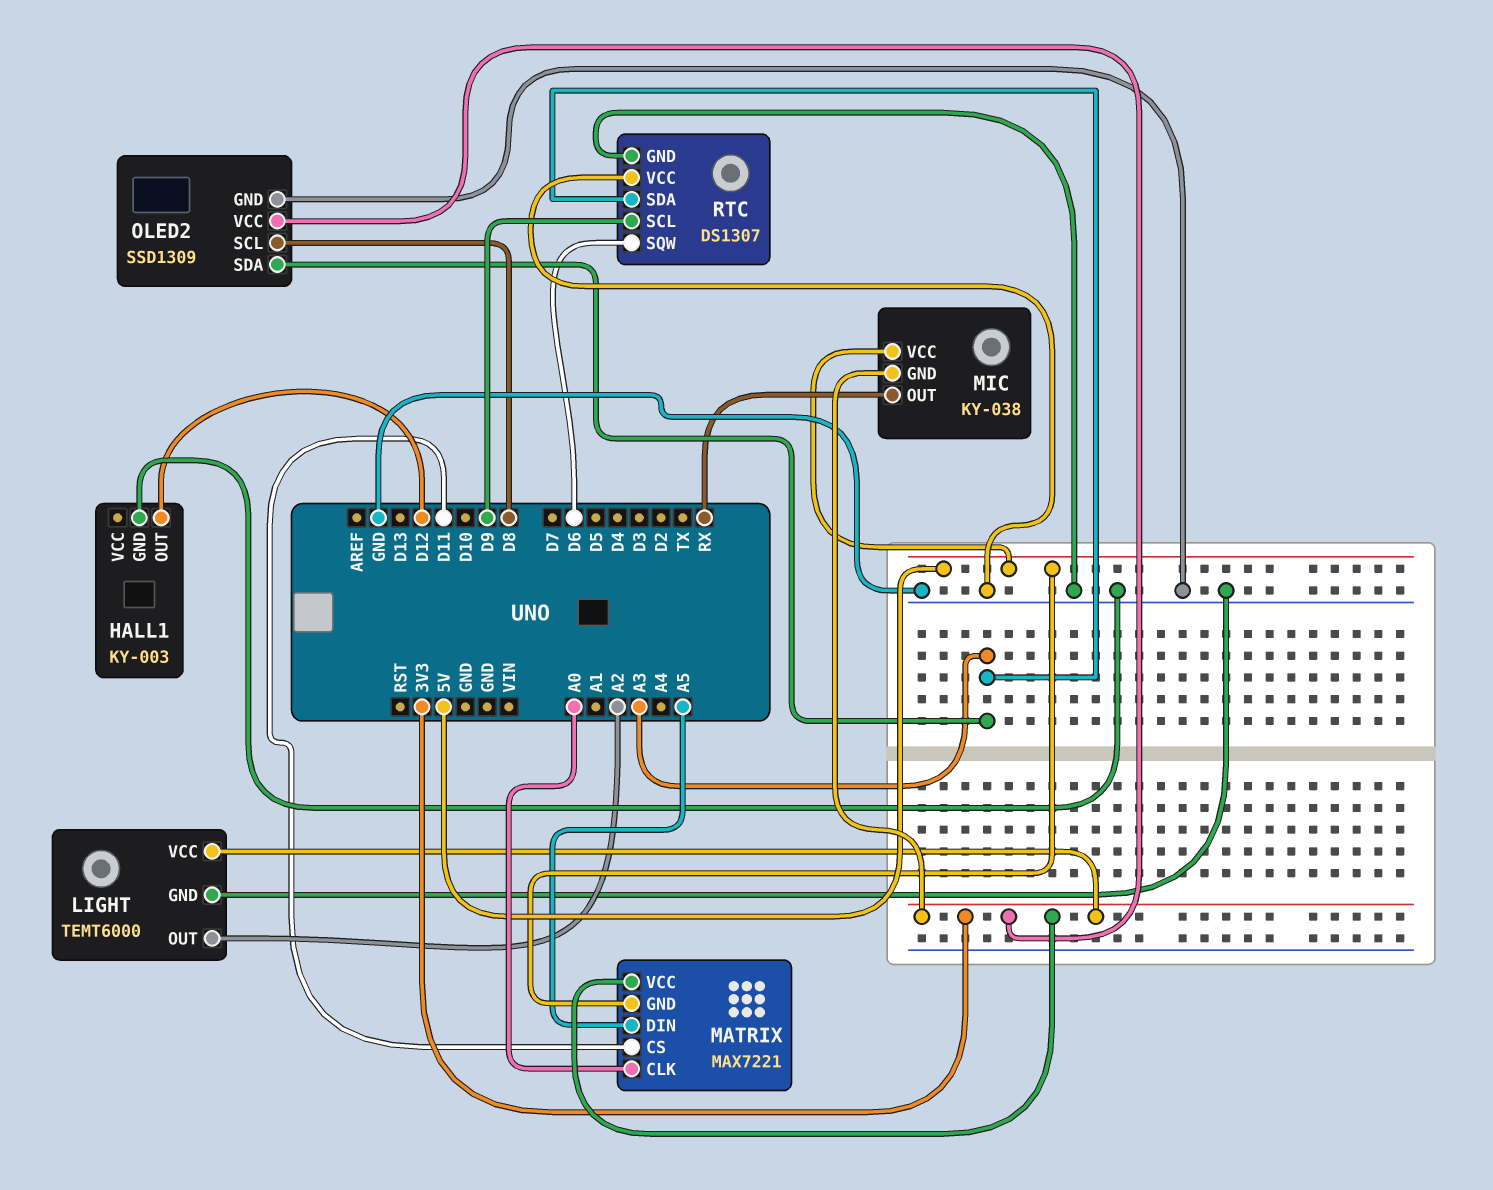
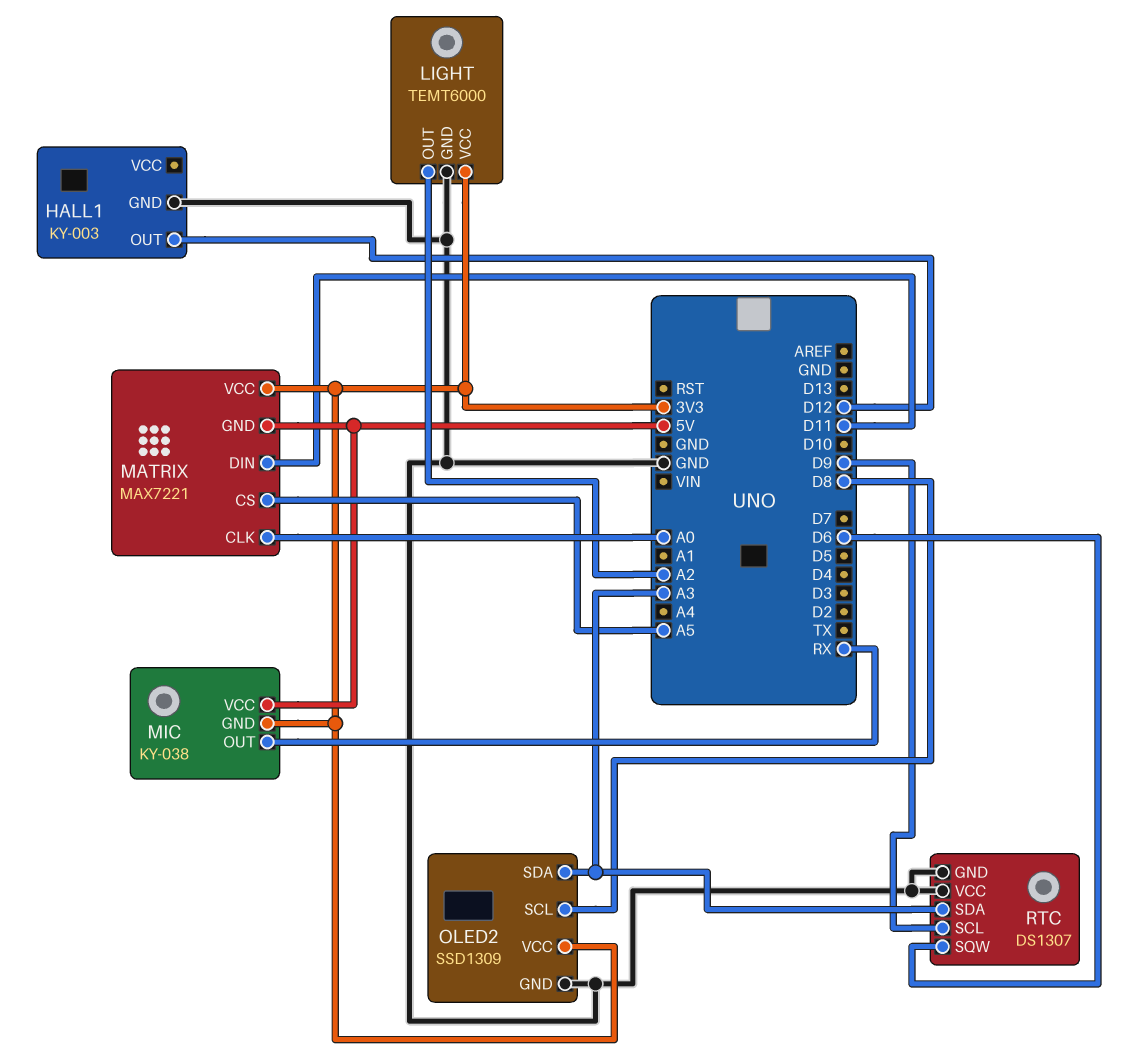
MATRIX pin CS: D11 -> A5
MATRIX pin DIN: A5 -> D11

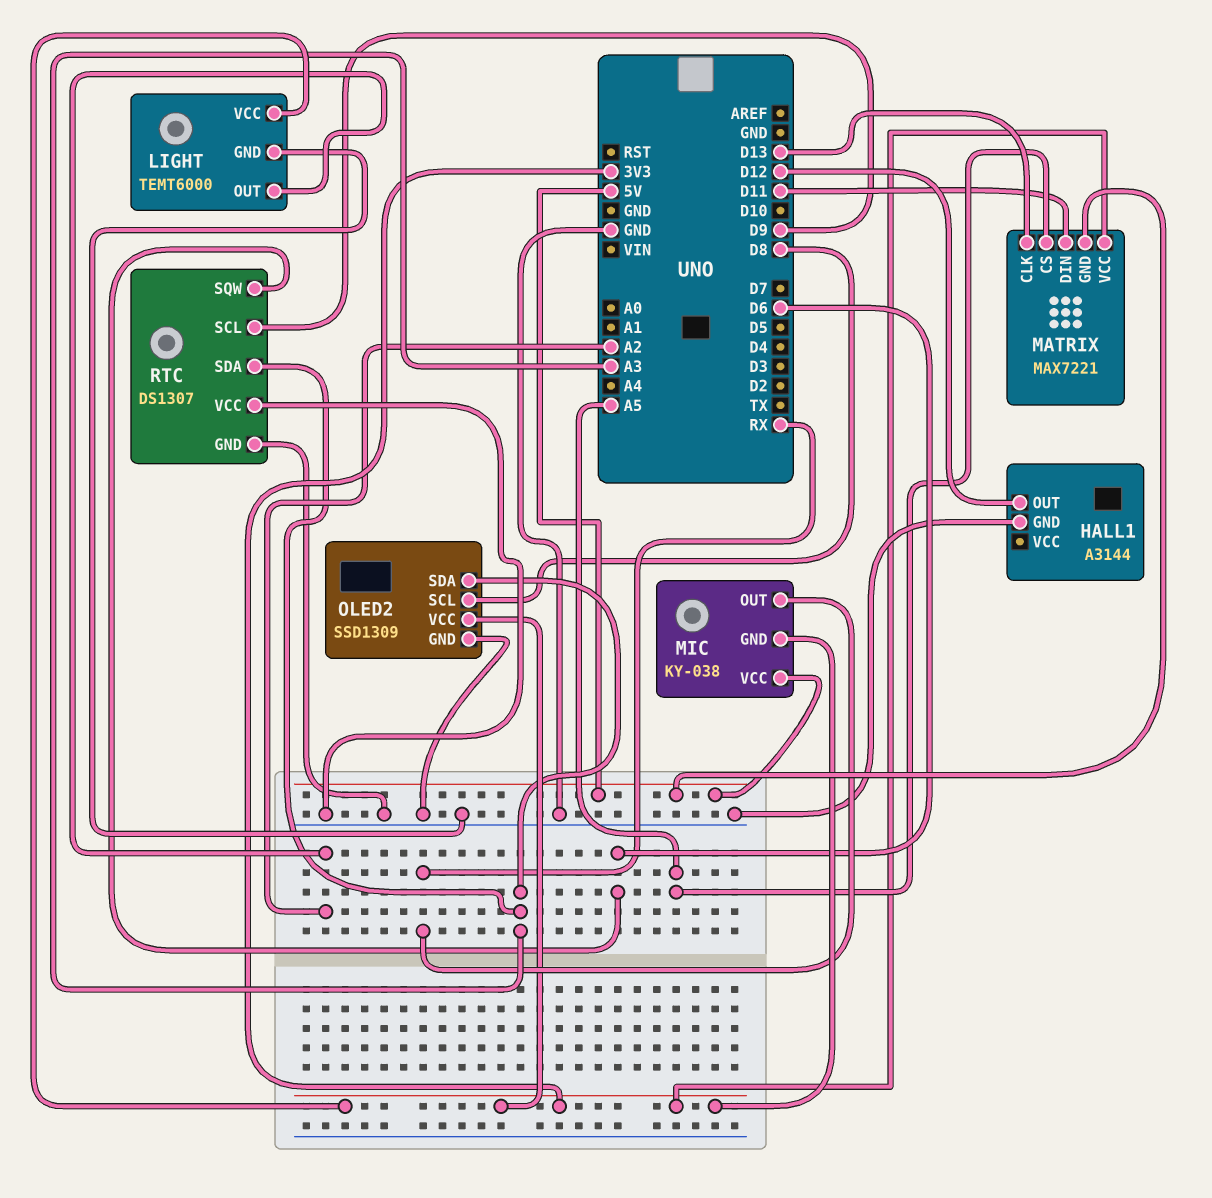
HALL1: KY-003 -> A3144
MATRIX pin CLK: A0 -> D13

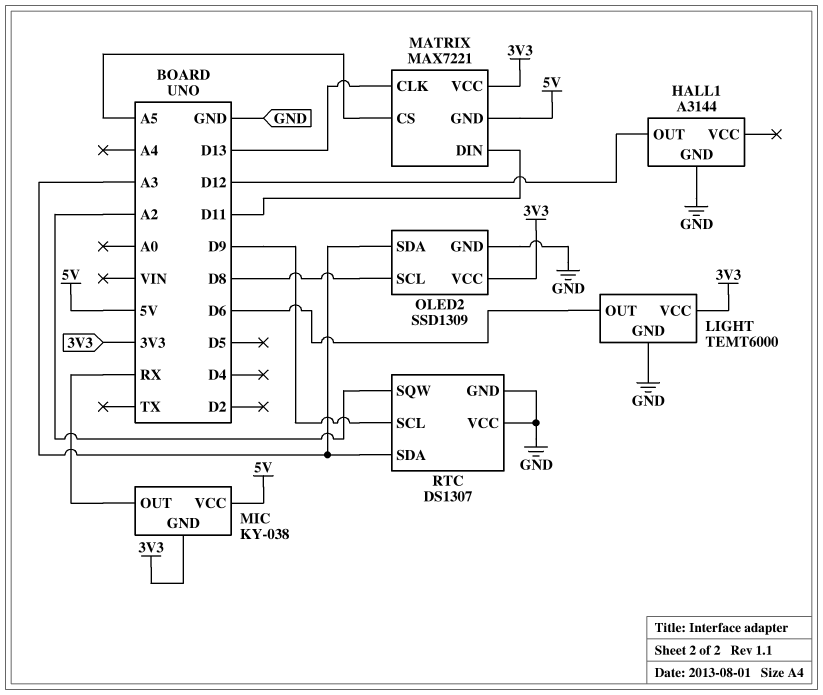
LIGHT pin OUT: A2 -> D6
RTC pin SQW: D6 -> A2

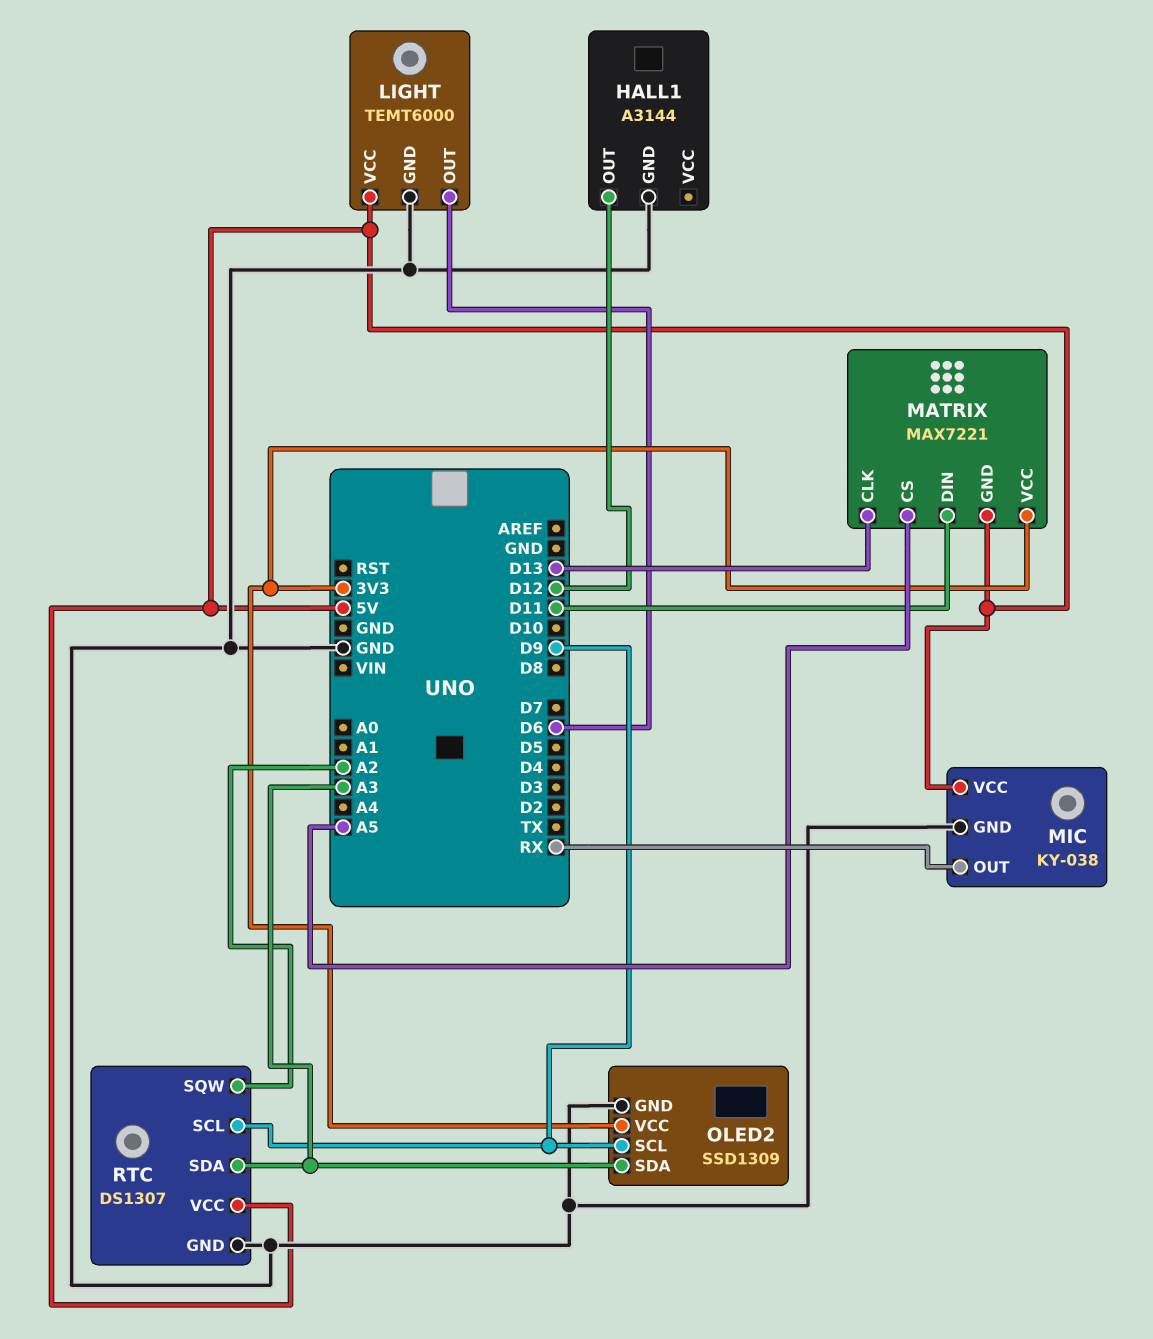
LIGHT pin VCC: 3V3 -> 5V
MIC pin GND: 3V3 -> GND
OLED2 pin SCL: D8 -> D9
RTC pin VCC: GND -> 5V

